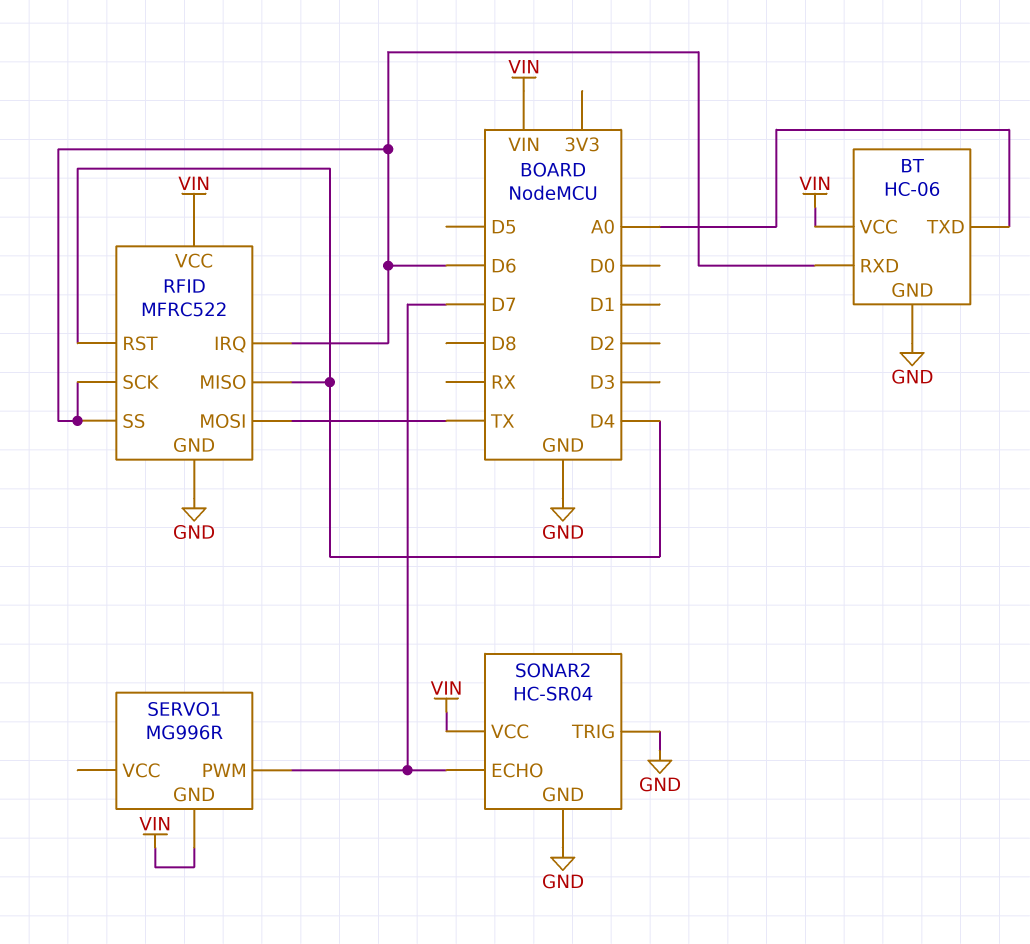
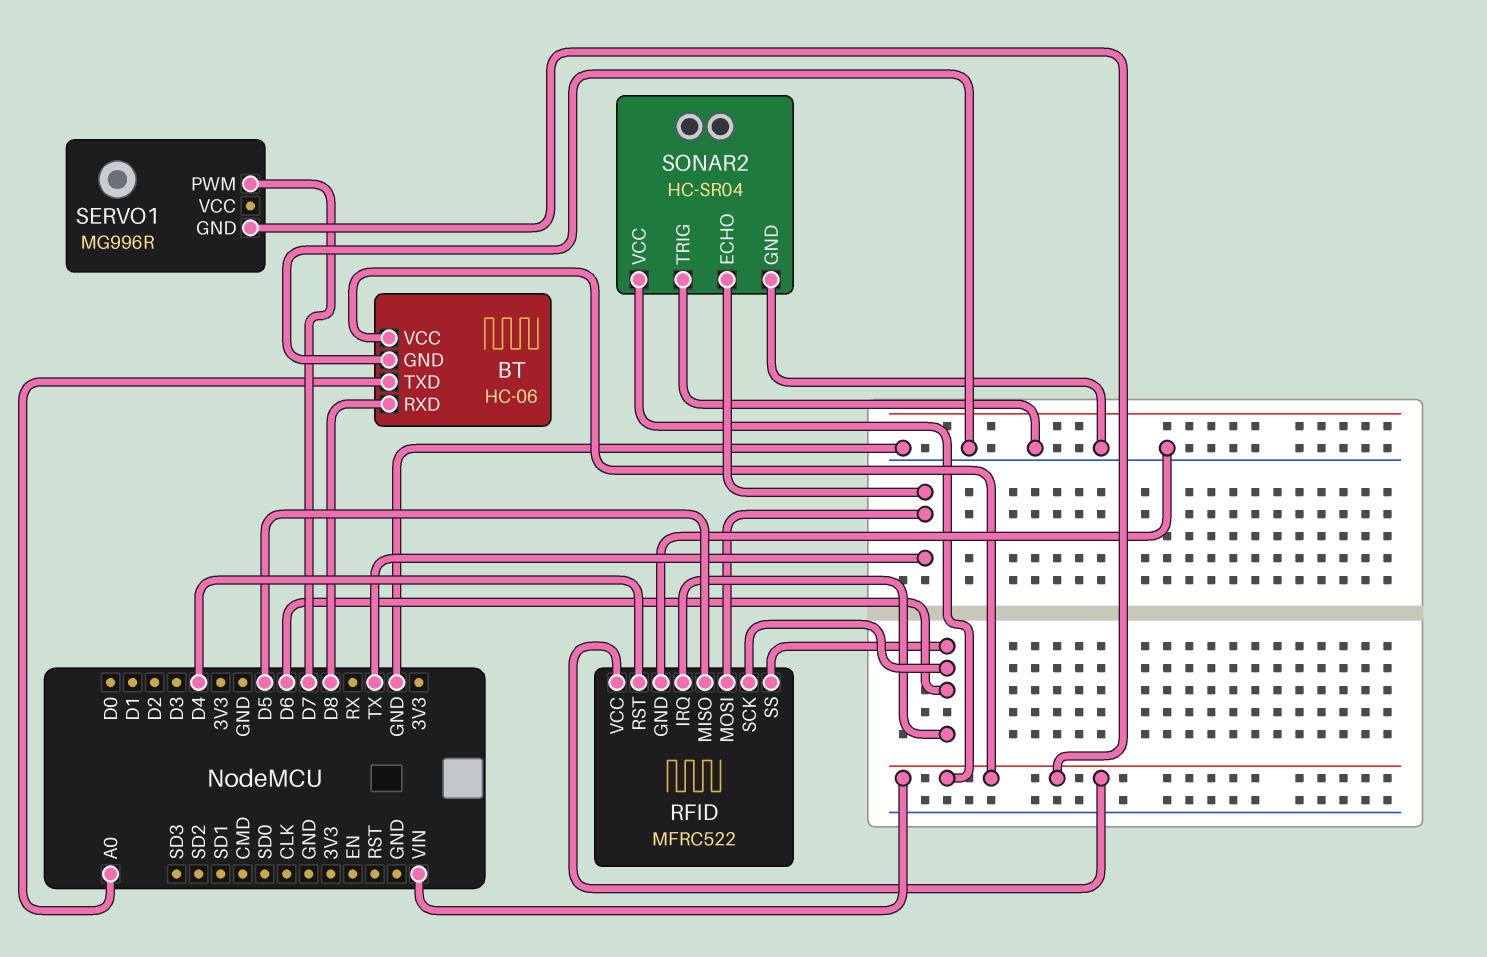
BT pin RXD: D6 -> D8
RFID pin MISO: D4 -> D5
SONAR2 pin ECHO: D7 -> TX

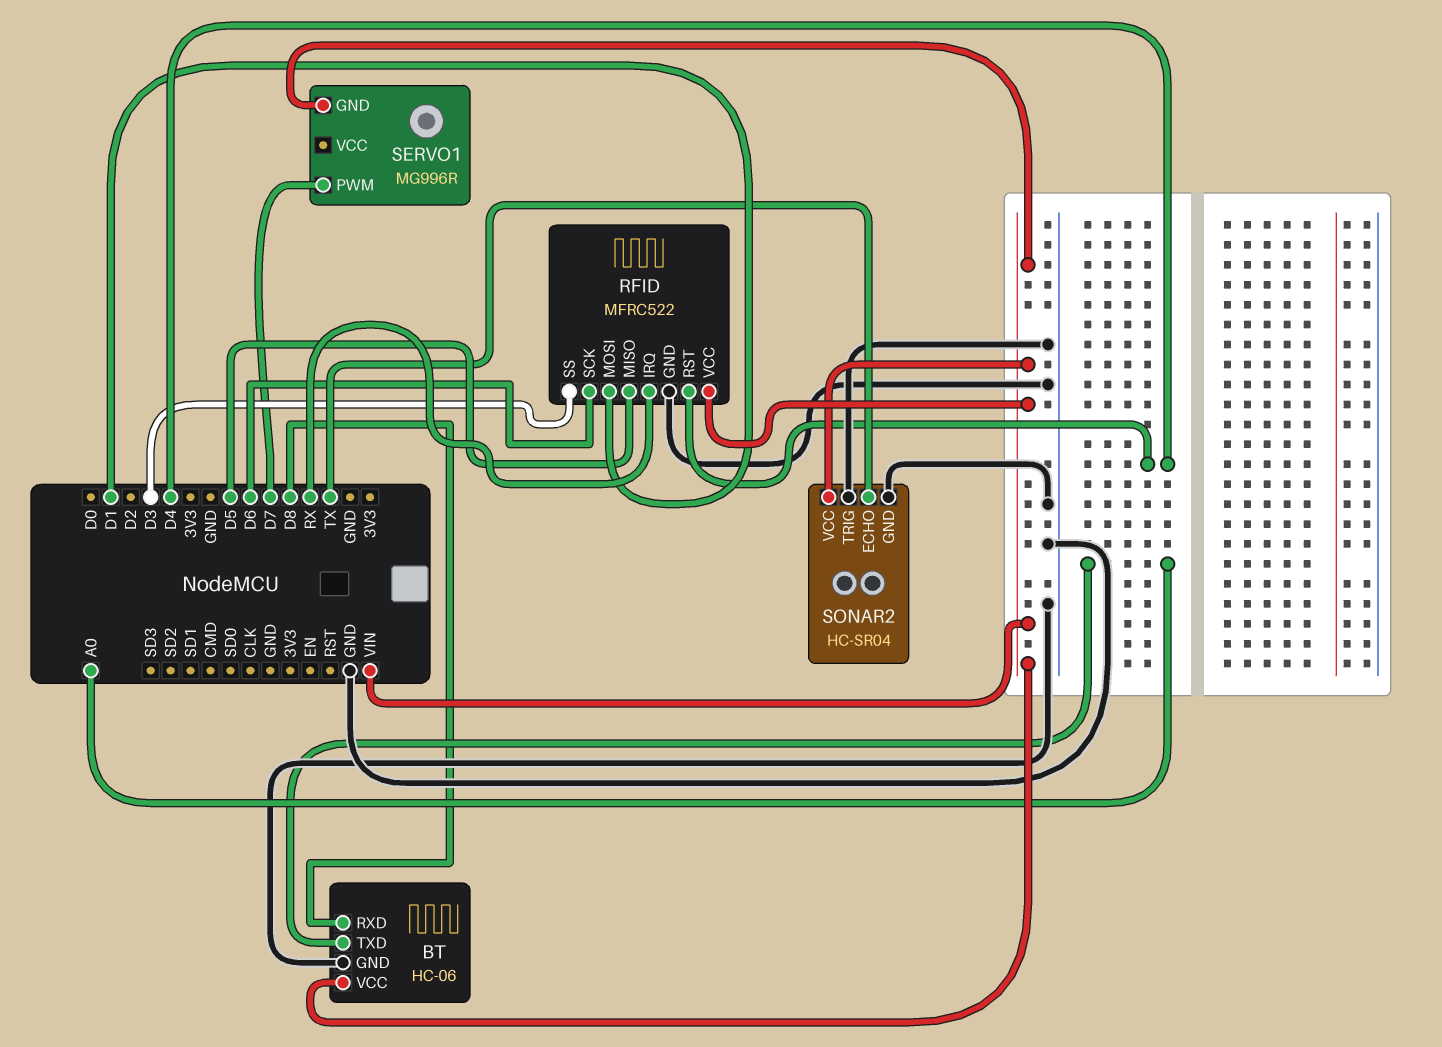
RFID pin IRQ: D6 -> RX
RFID pin MOSI: TX -> D1
RFID pin SS: D6 -> D3

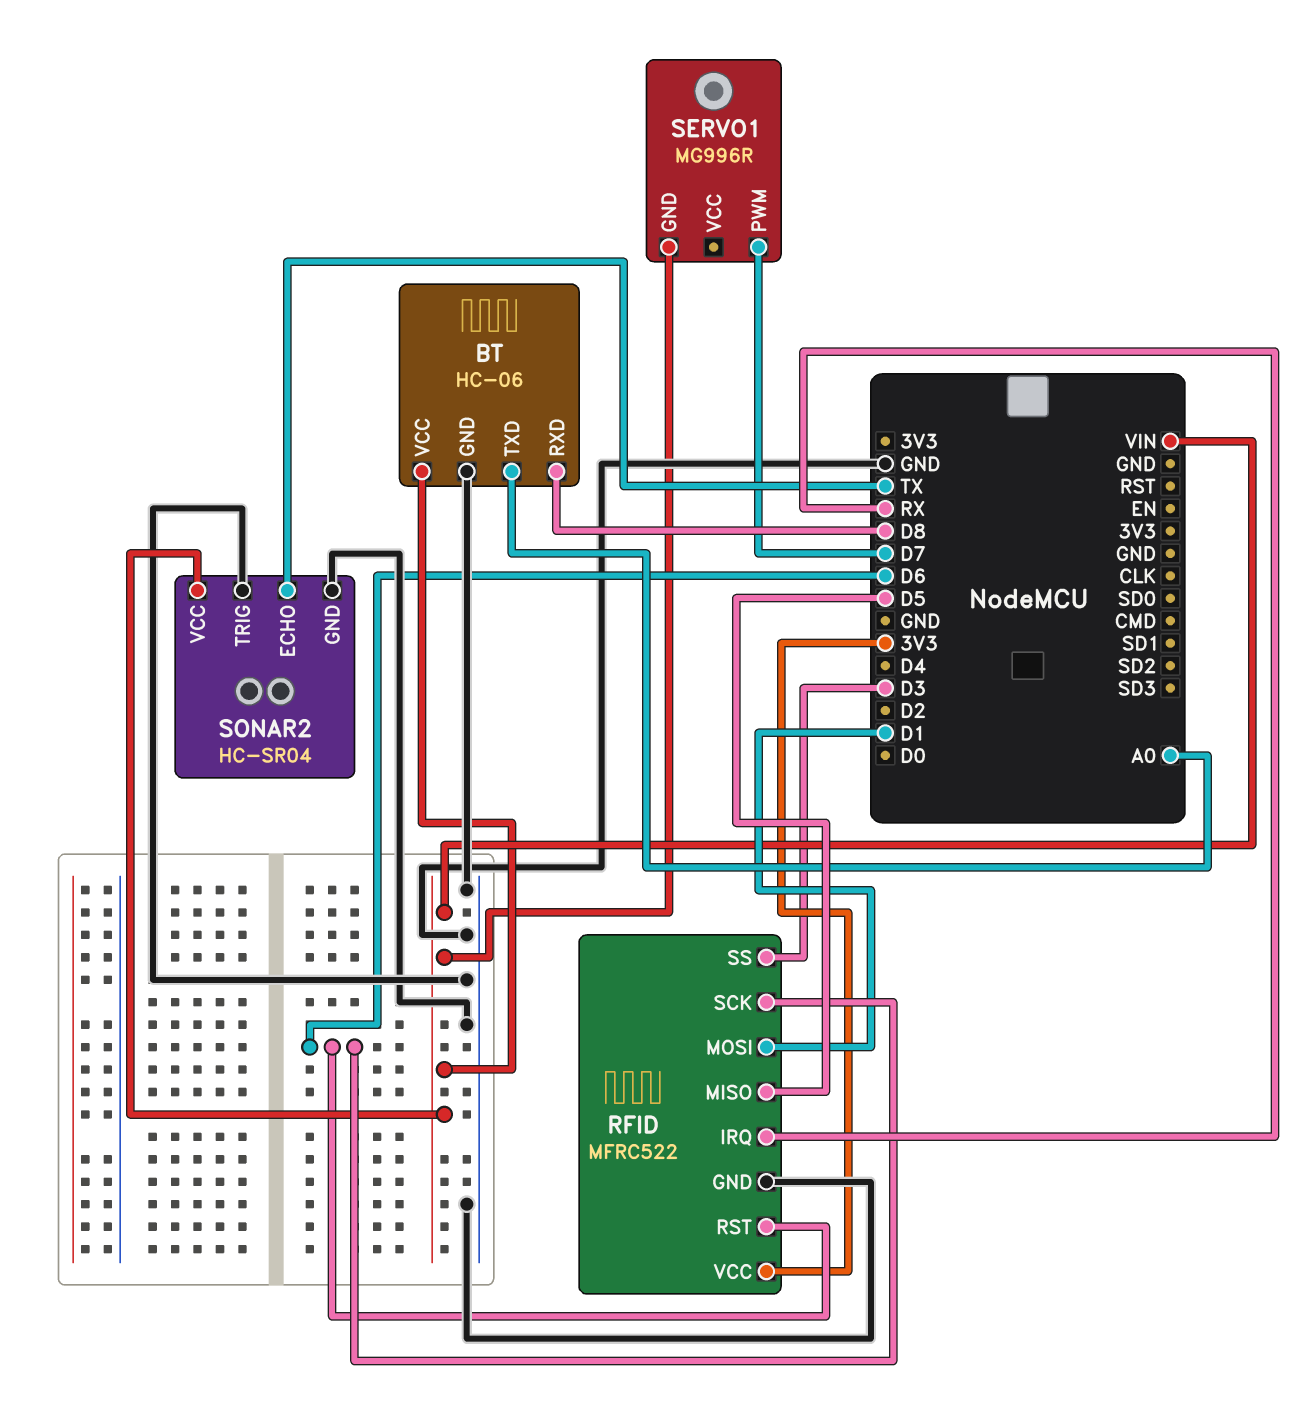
RFID pin RST: D4 -> D6
RFID pin VCC: VIN -> 3V3

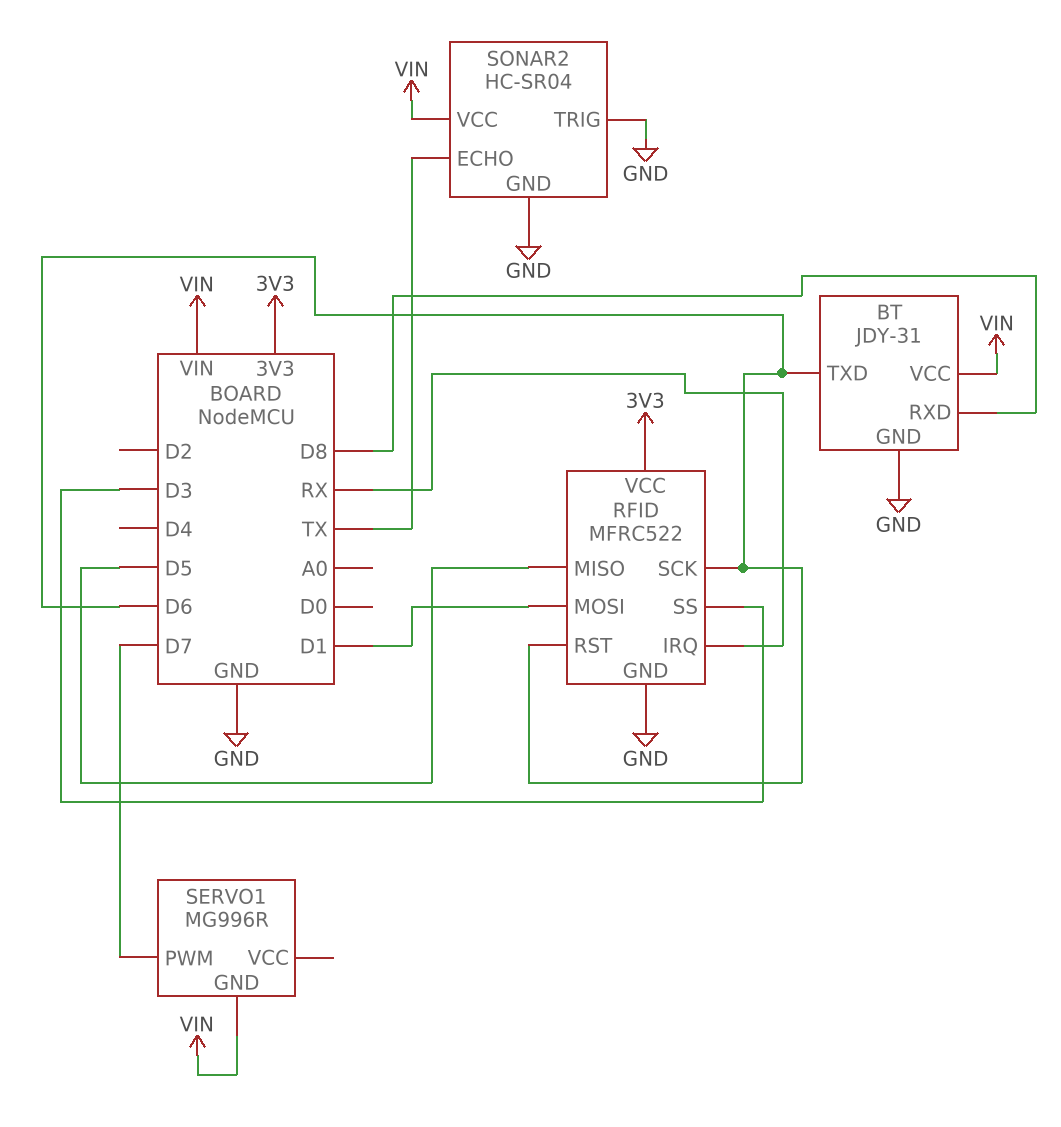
BT: HC-06 -> JDY-31
BT pin TXD: A0 -> D6

